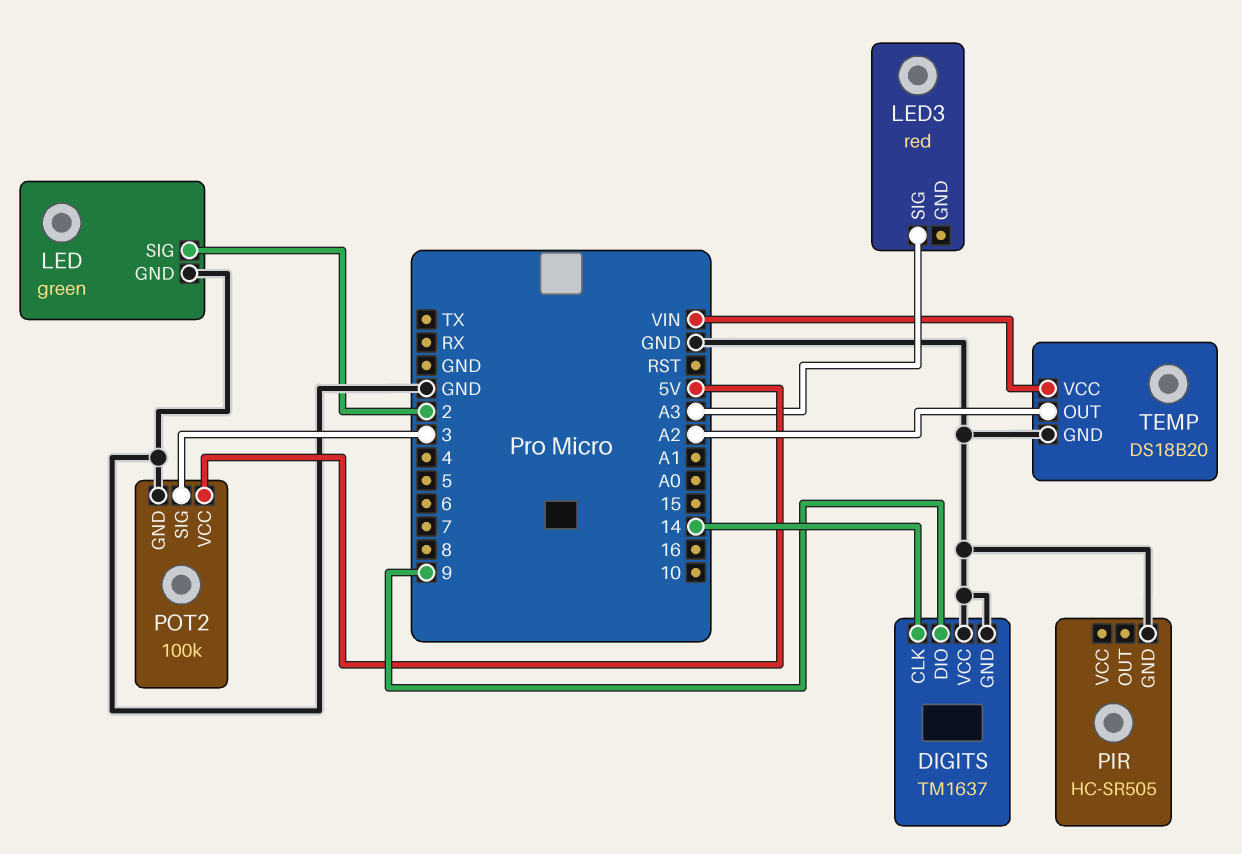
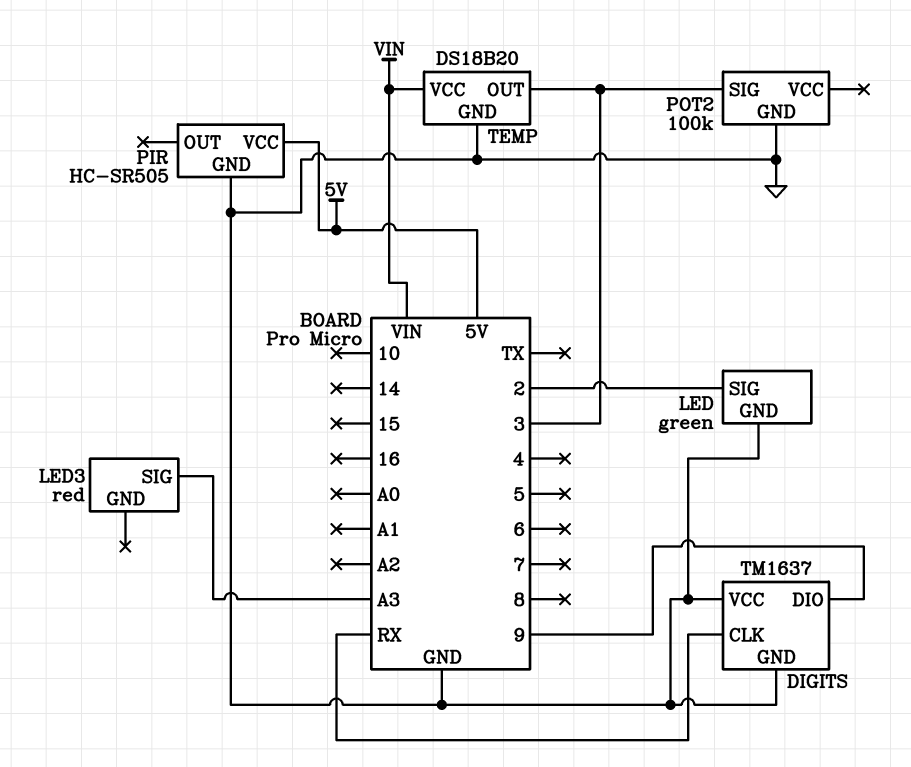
DIGITS pin CLK: 14 -> RX
PIR pin VCC: none -> 5V
POT2 pin VCC: 5V -> none
TEMP pin OUT: A2 -> 3

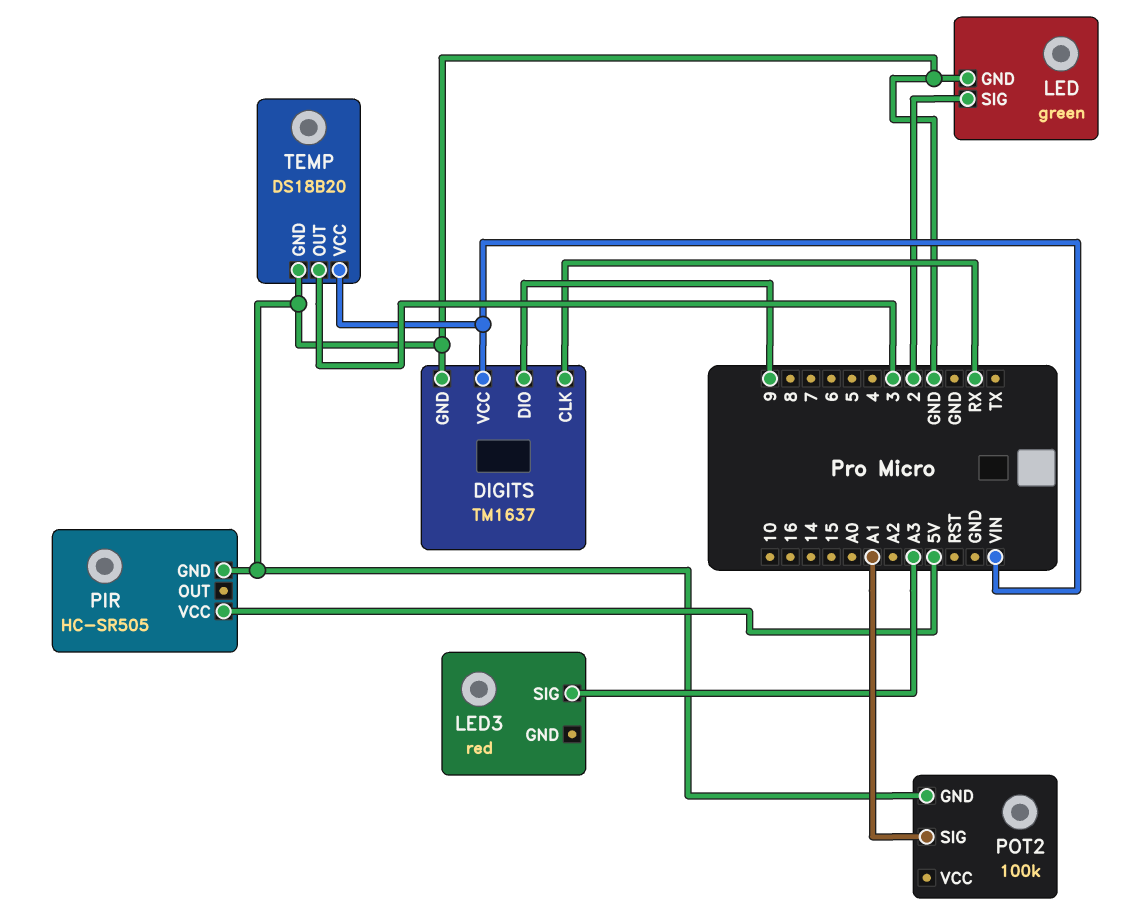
DIGITS pin VCC: GND -> VIN
POT2 pin SIG: 3 -> A1

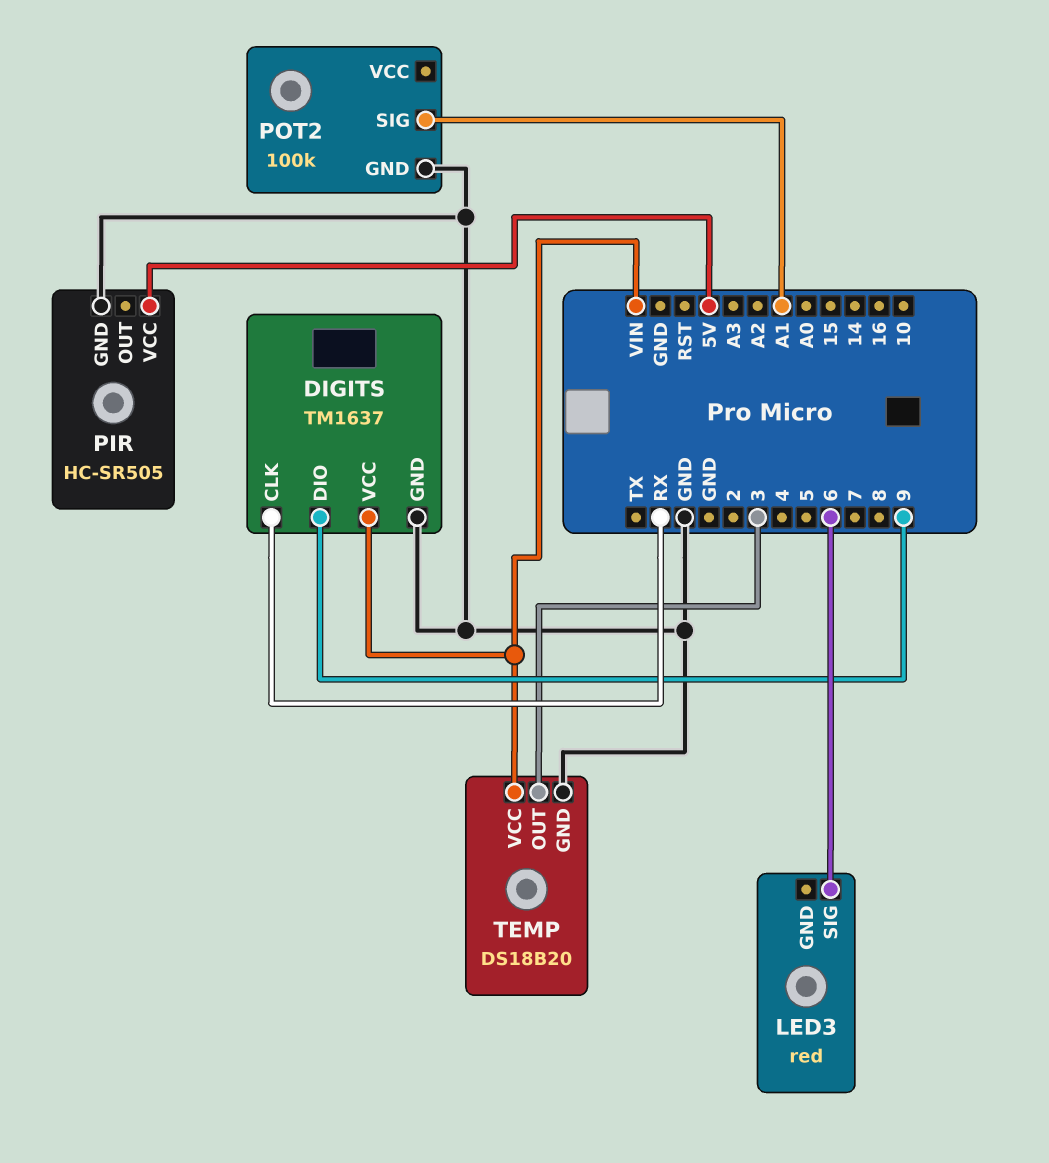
LED: green -> none
LED pin GND: GND -> none
LED pin SIG: 2 -> none
LED3 pin SIG: A3 -> 6

